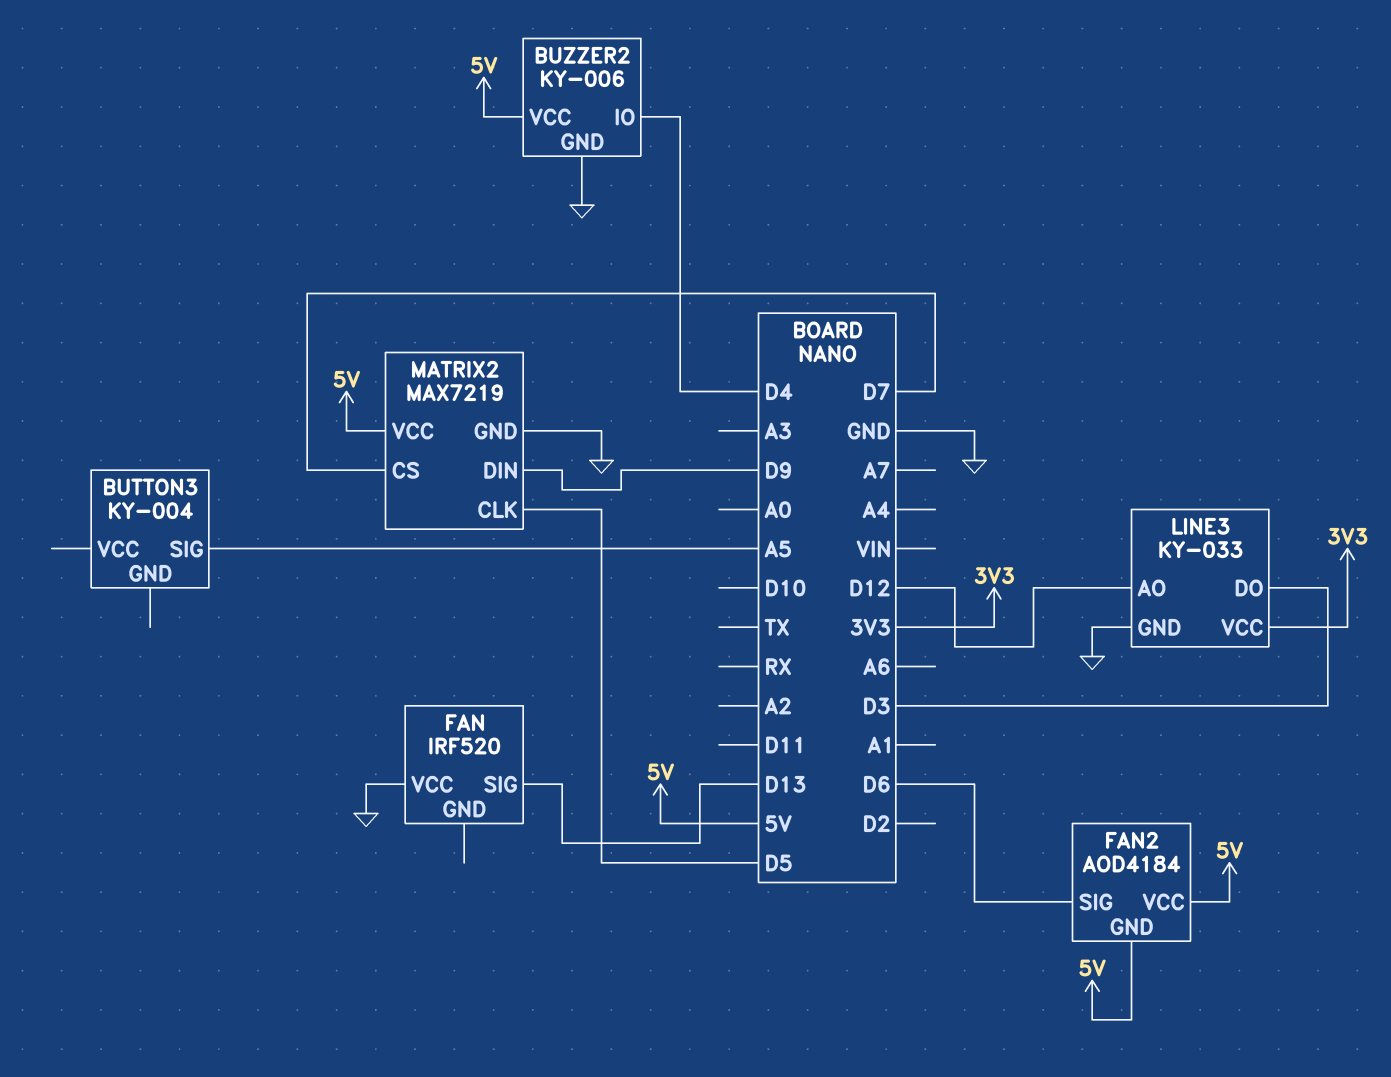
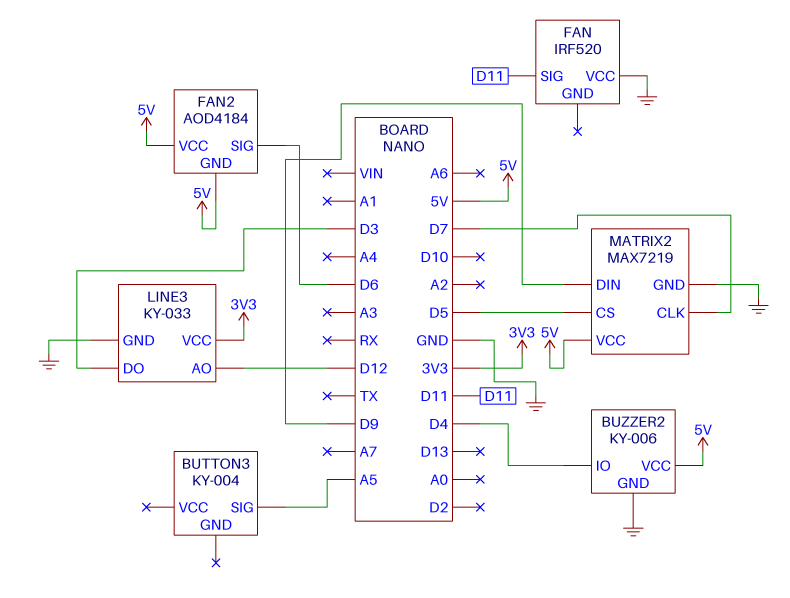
FAN pin SIG: D13 -> D11
MATRIX2 pin CLK: D5 -> D7
MATRIX2 pin CS: D7 -> D5

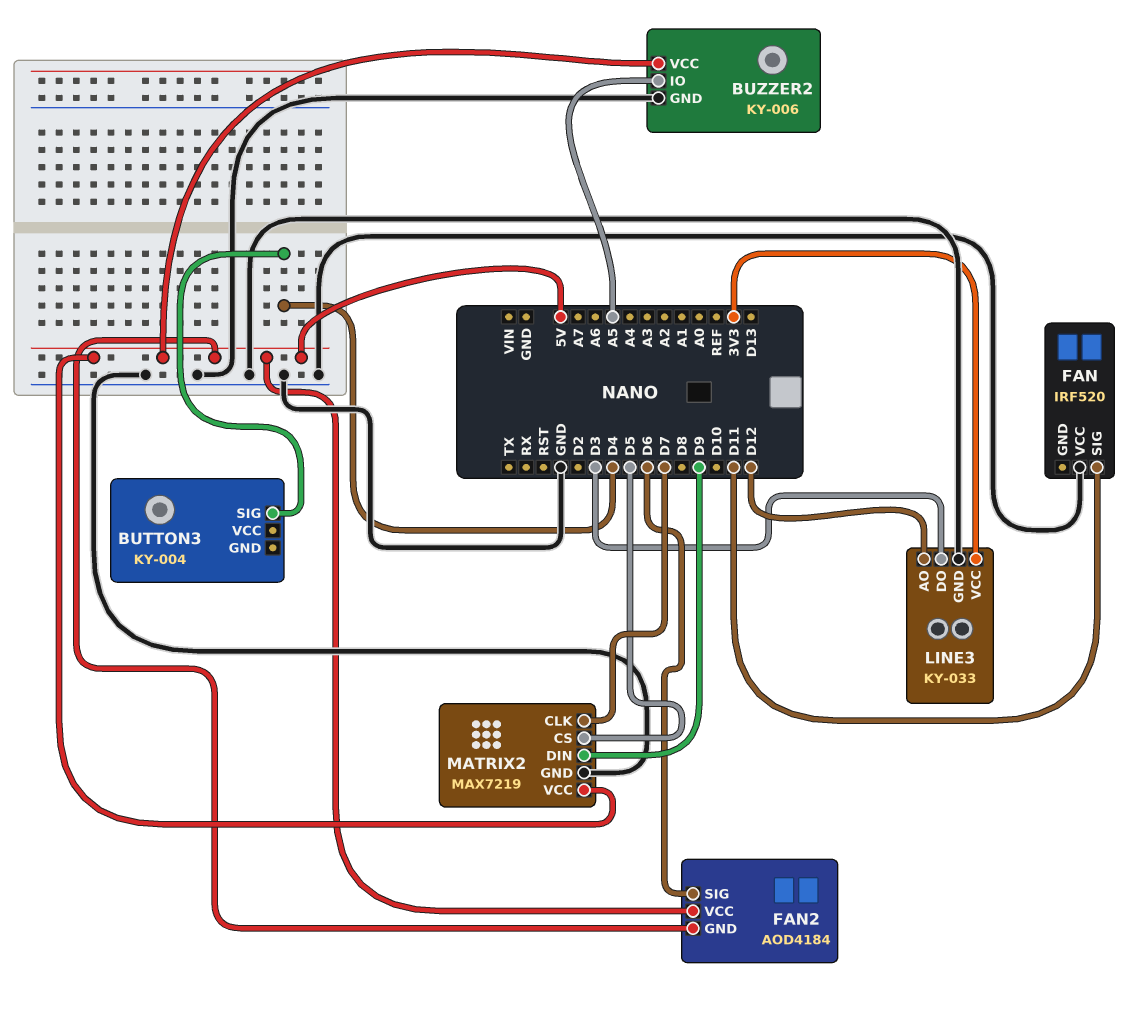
BUTTON3 pin SIG: A5 -> D4
BUZZER2 pin IO: D4 -> A5

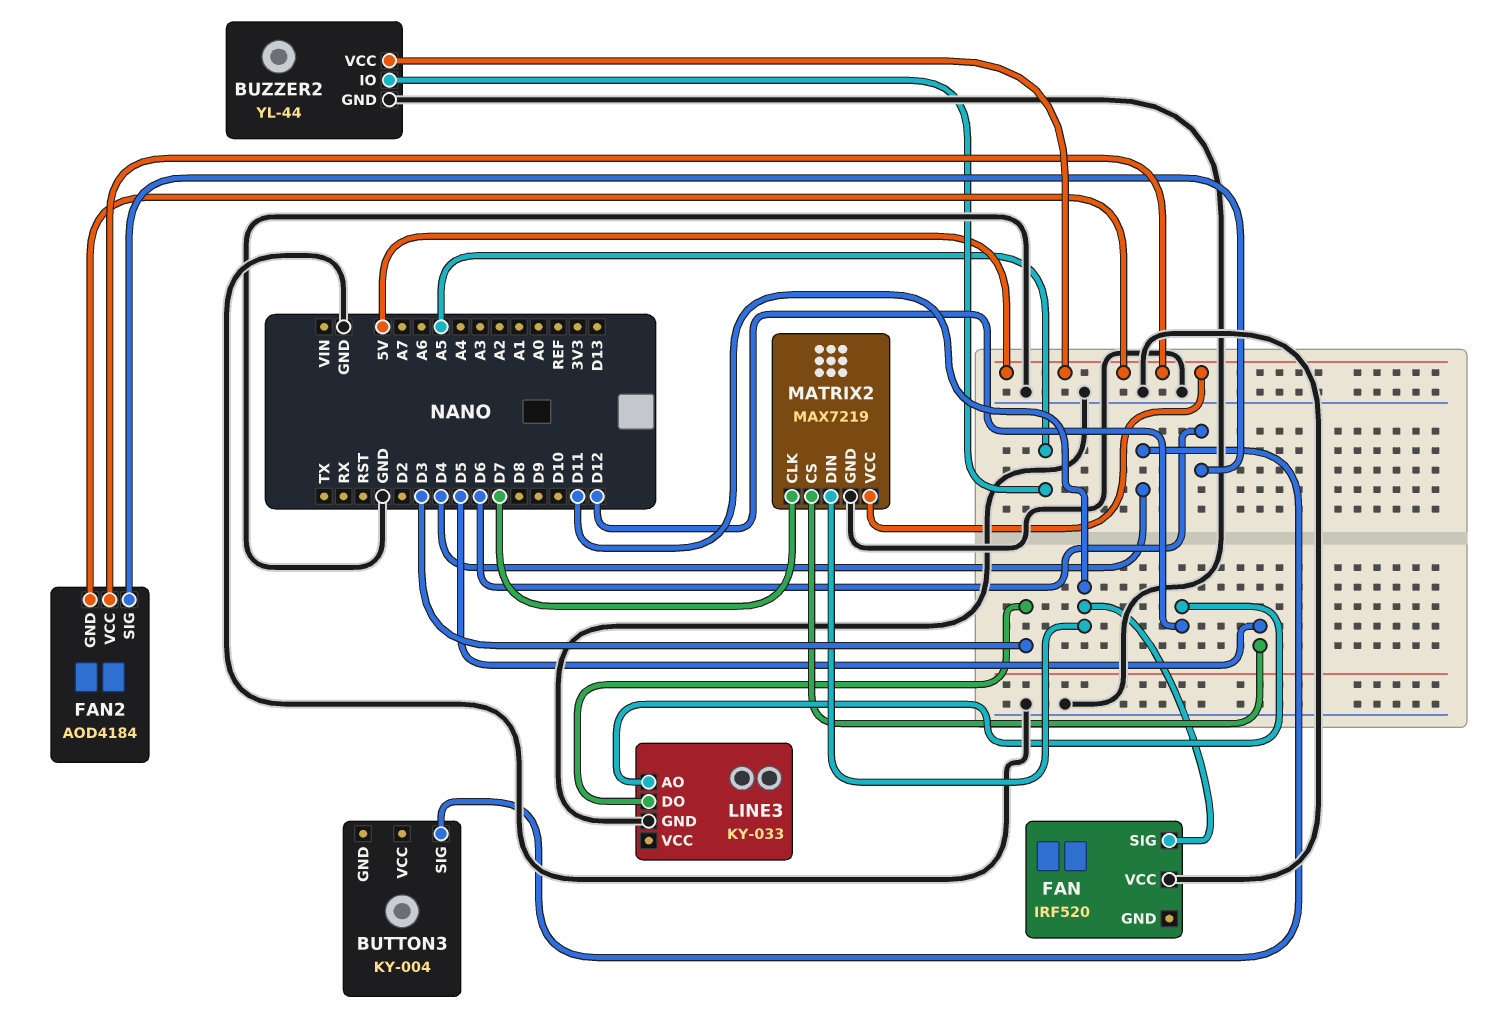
BUZZER2: KY-006 -> YL-44
LINE3 pin VCC: 3V3 -> none
MATRIX2 pin DIN: D9 -> D11

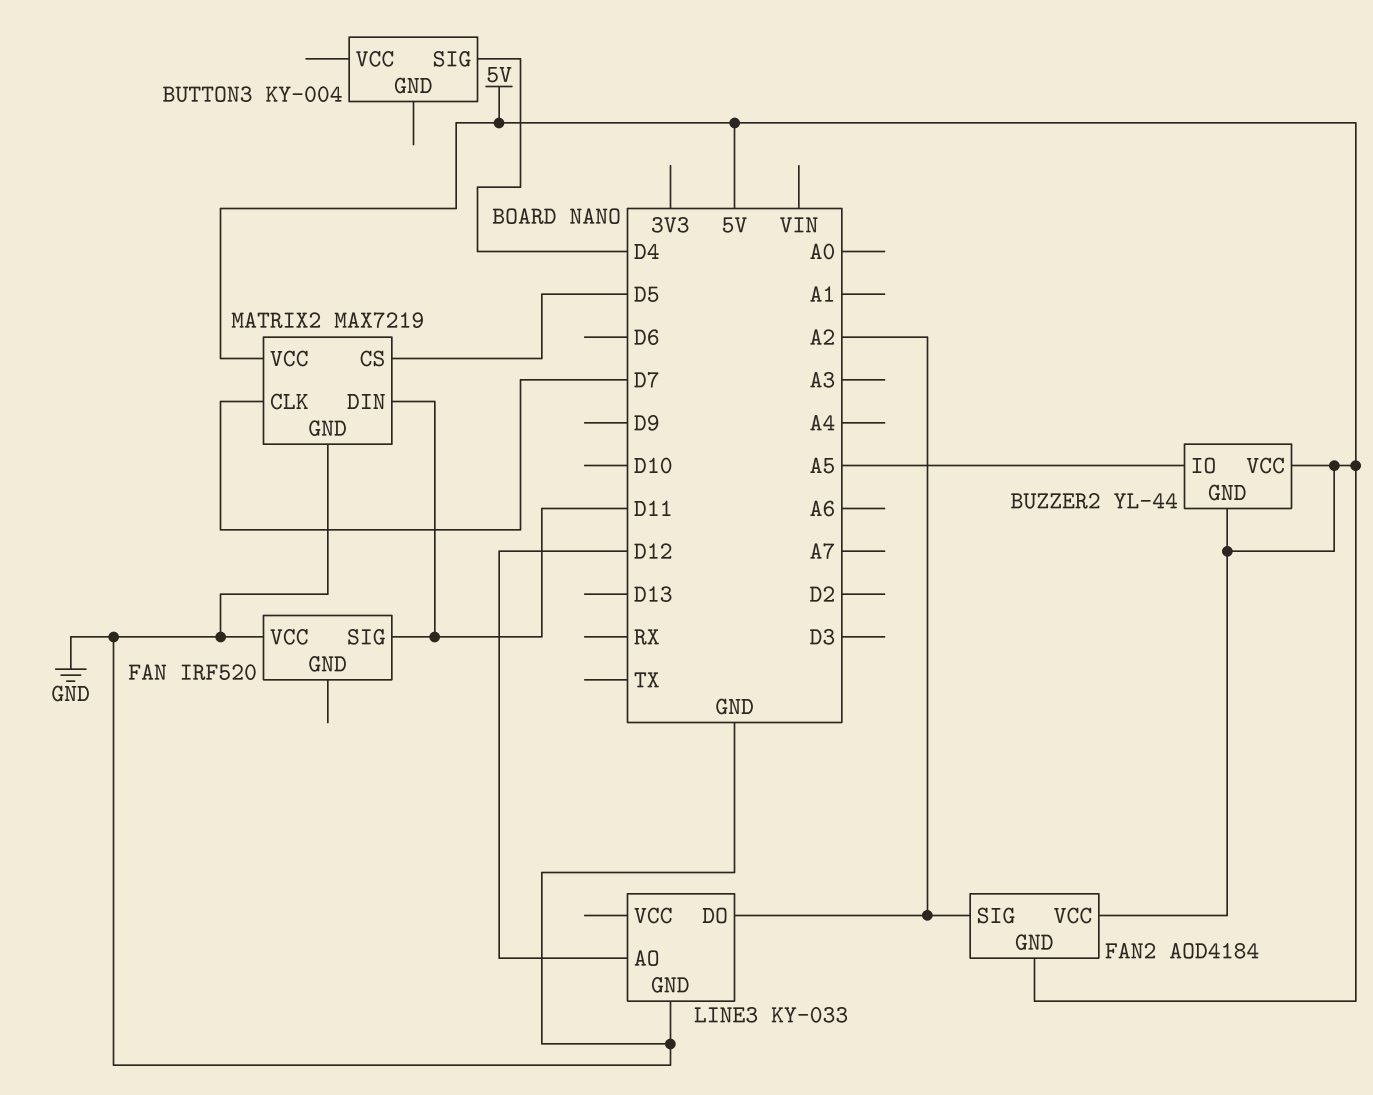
BUZZER2 pin GND: GND -> 5V
FAN2 pin SIG: D6 -> A2
LINE3 pin DO: D3 -> A2

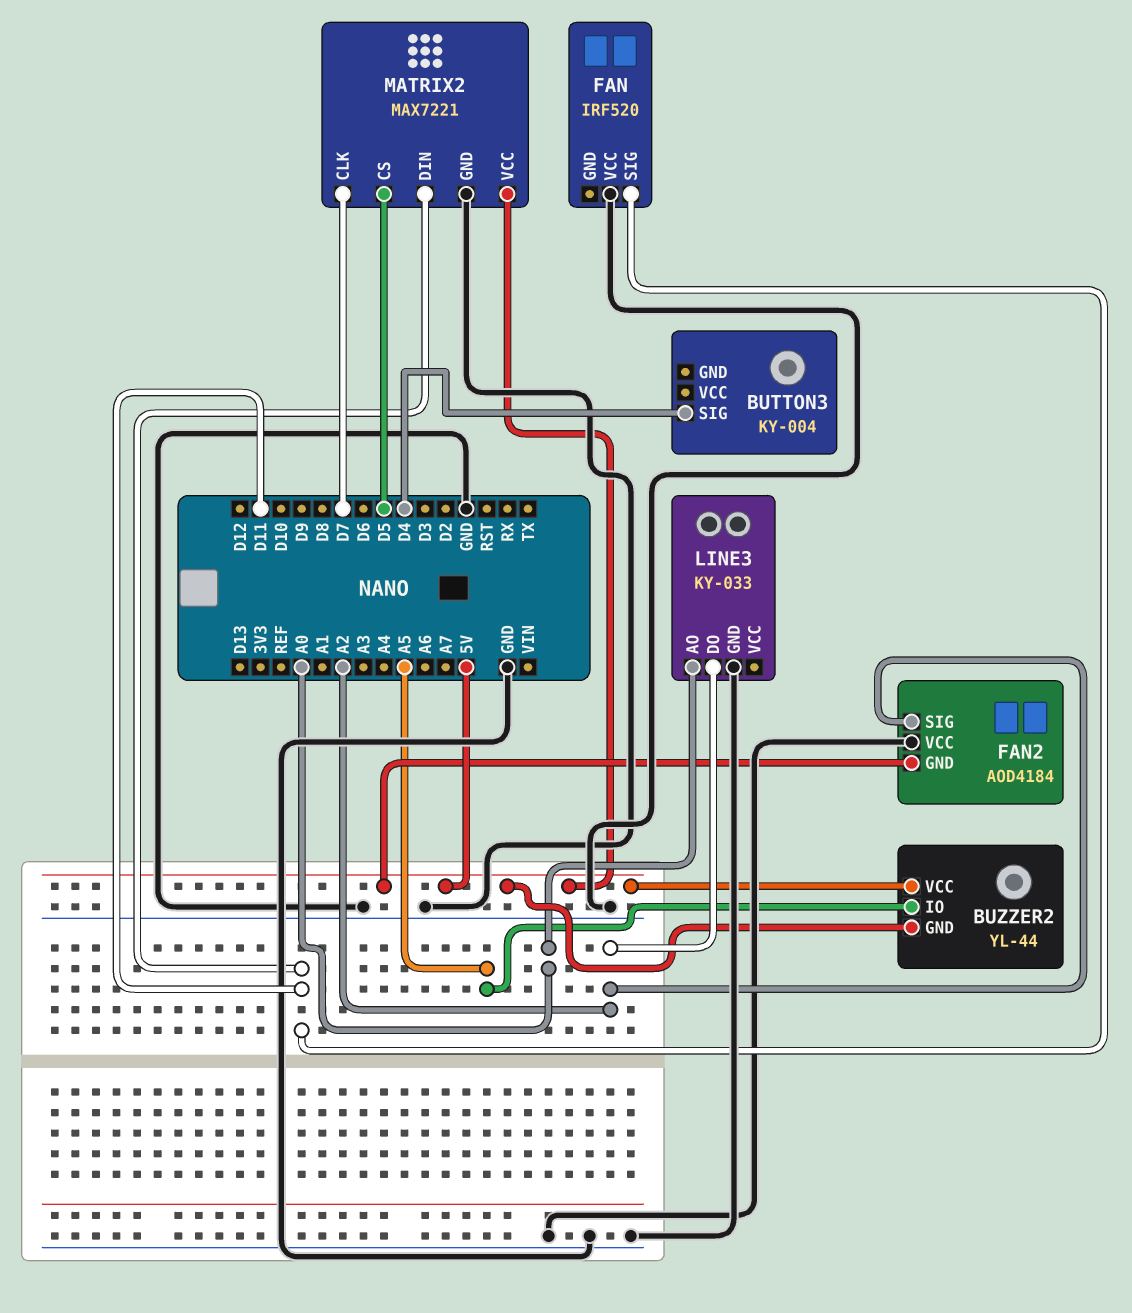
FAN2 pin VCC: 5V -> GND
LINE3 pin AO: D12 -> A0
MATRIX2: MAX7219 -> MAX7221

